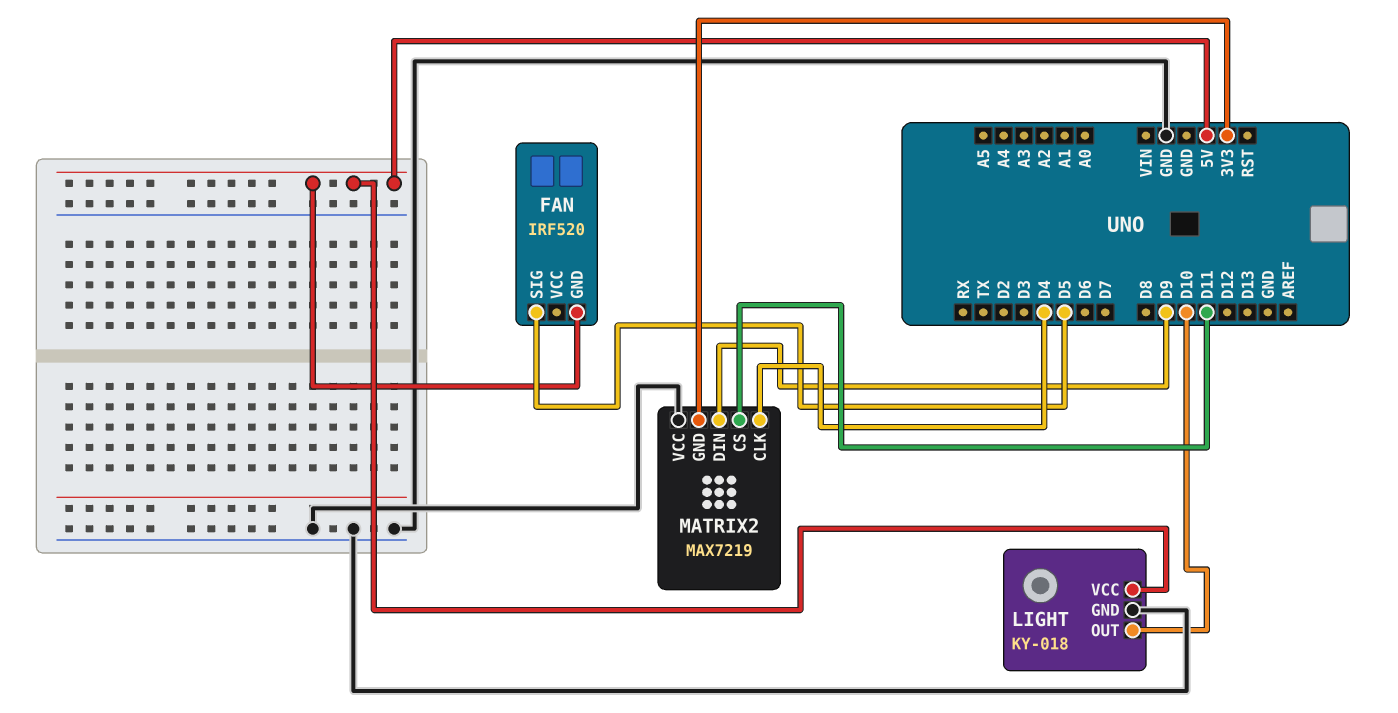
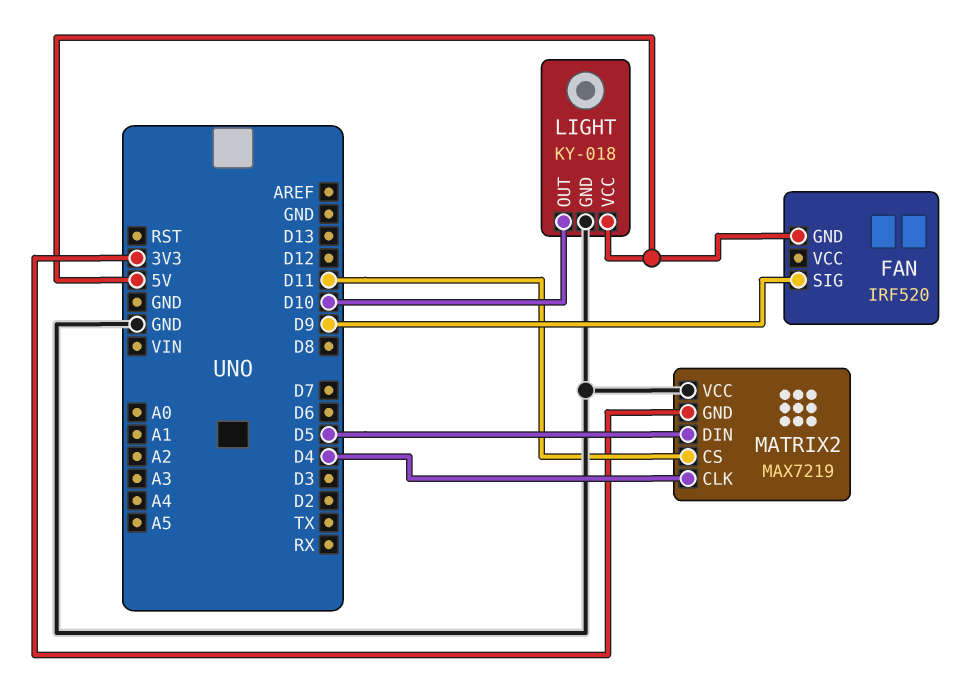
FAN pin SIG: D5 -> D9
MATRIX2 pin DIN: D9 -> D5

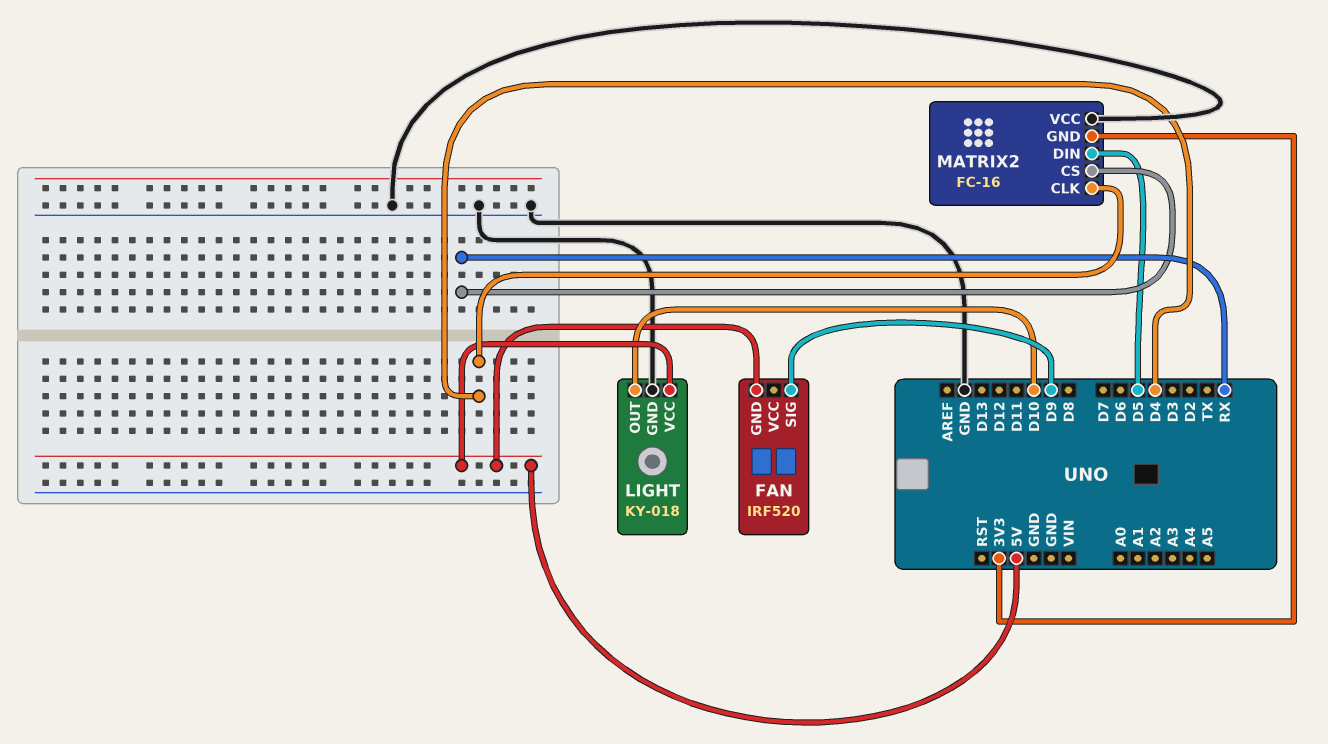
MATRIX2: MAX7219 -> FC-16
MATRIX2 pin CS: D11 -> RX

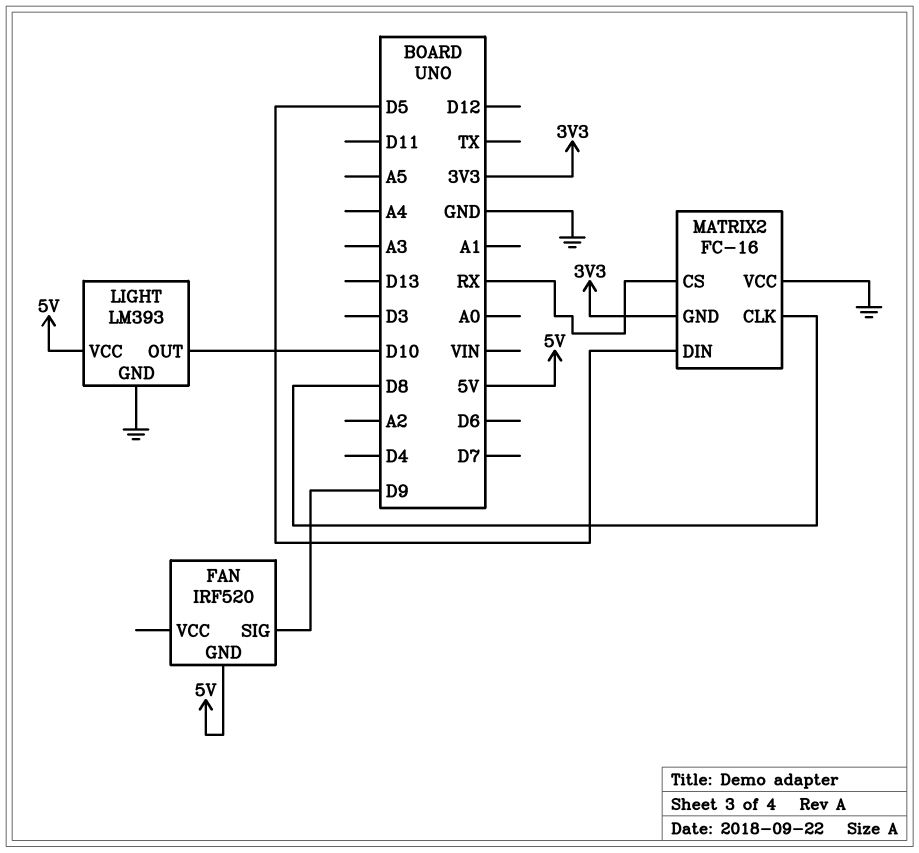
LIGHT: KY-018 -> LM393
MATRIX2 pin CLK: D4 -> D8

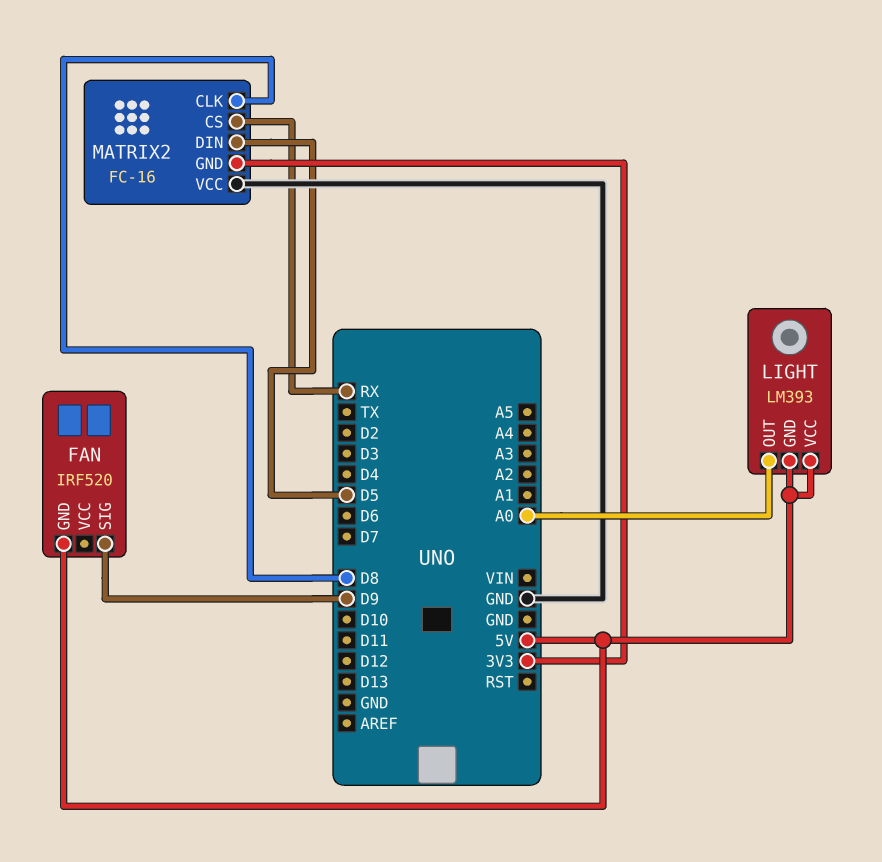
LIGHT pin GND: GND -> 5V
LIGHT pin OUT: D10 -> A0

